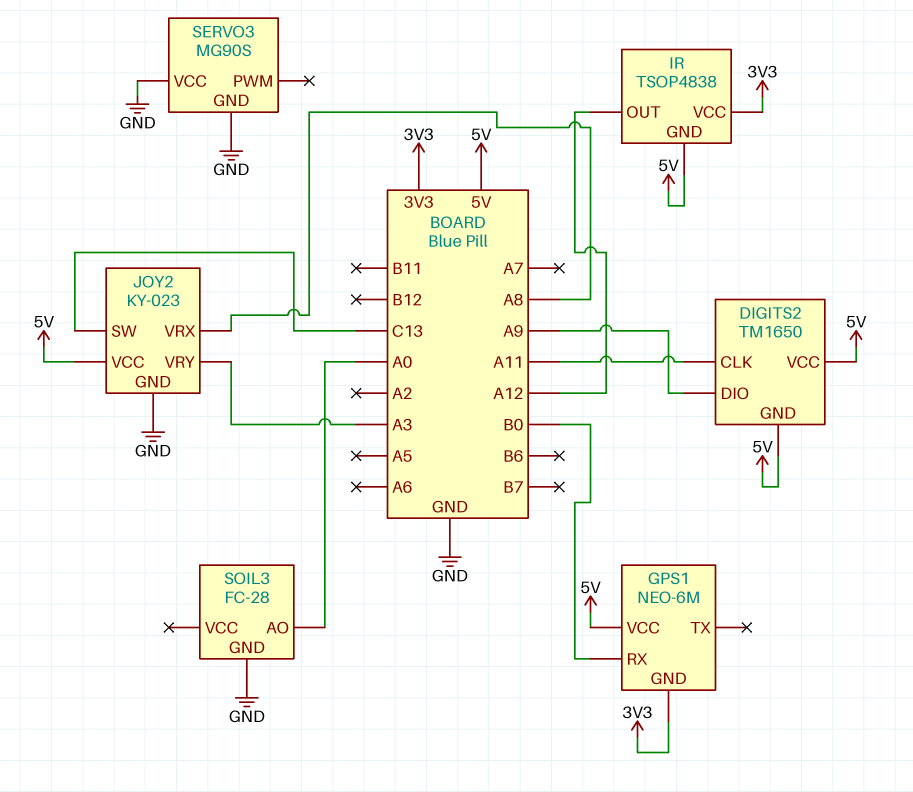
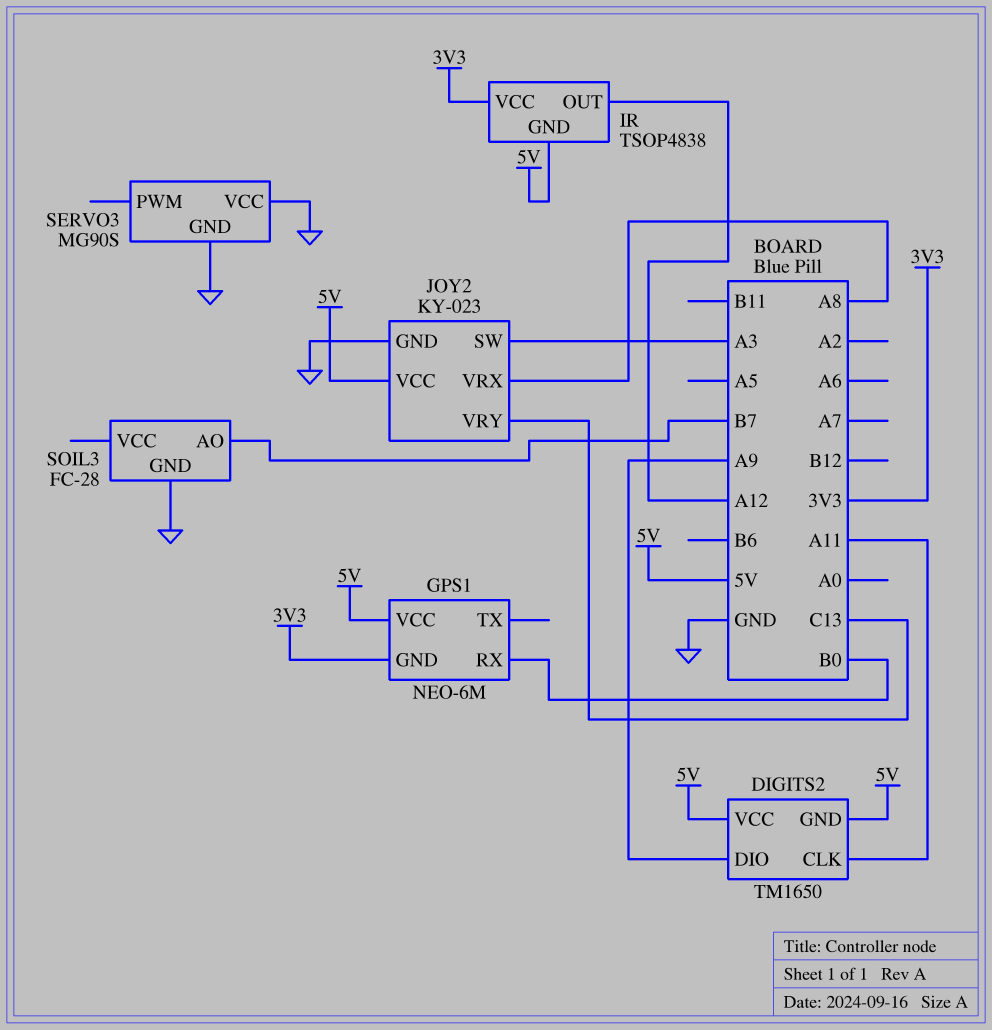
JOY2 pin SW: C13 -> A3
JOY2 pin VRY: A3 -> C13
SOIL3 pin AO: A0 -> B7

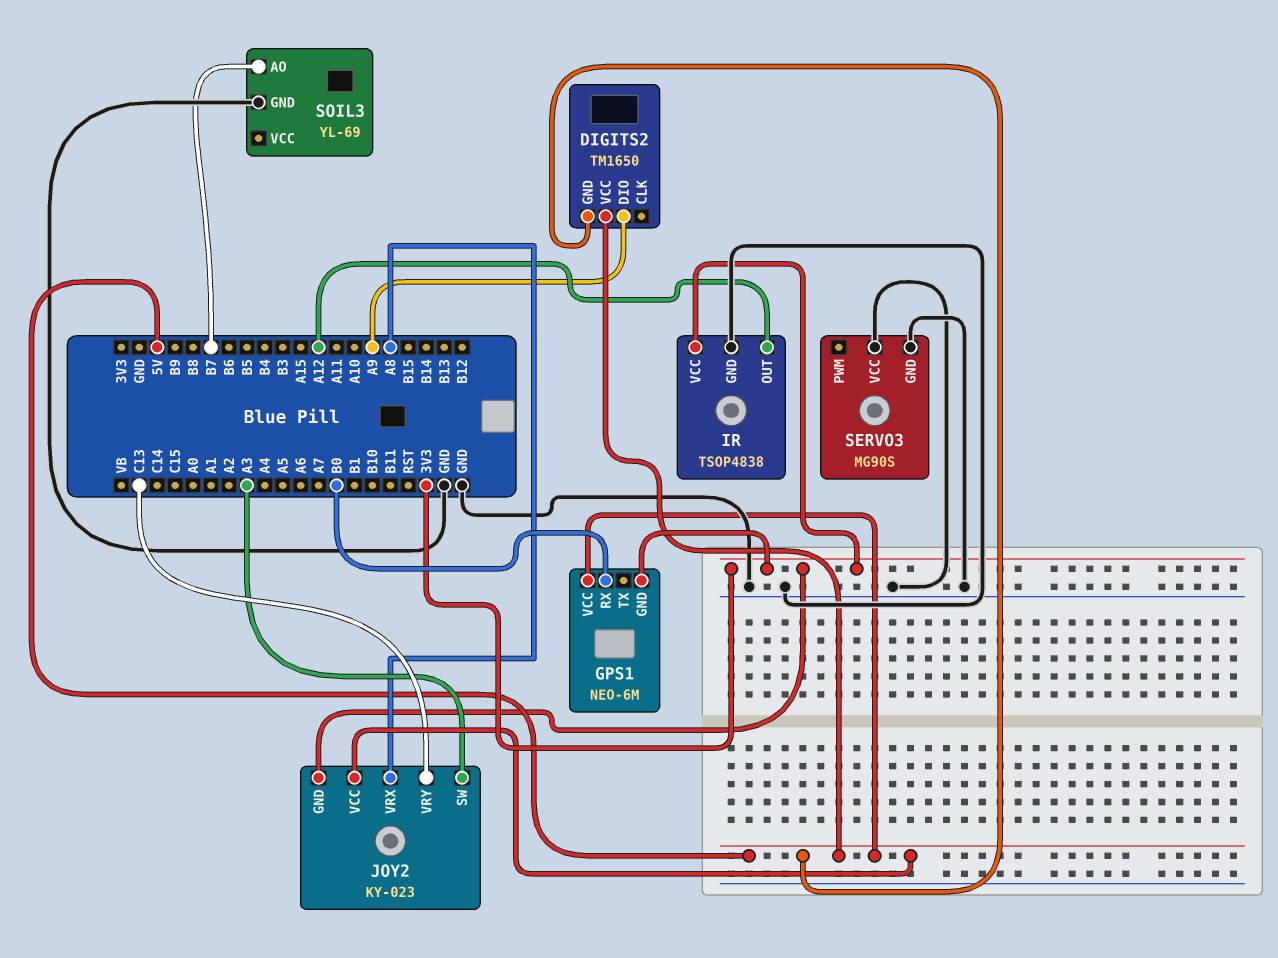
DIGITS2 pin CLK: A11 -> none
IR pin GND: 5V -> GND
JOY2 pin GND: GND -> 3V3
SOIL3: FC-28 -> YL-69

